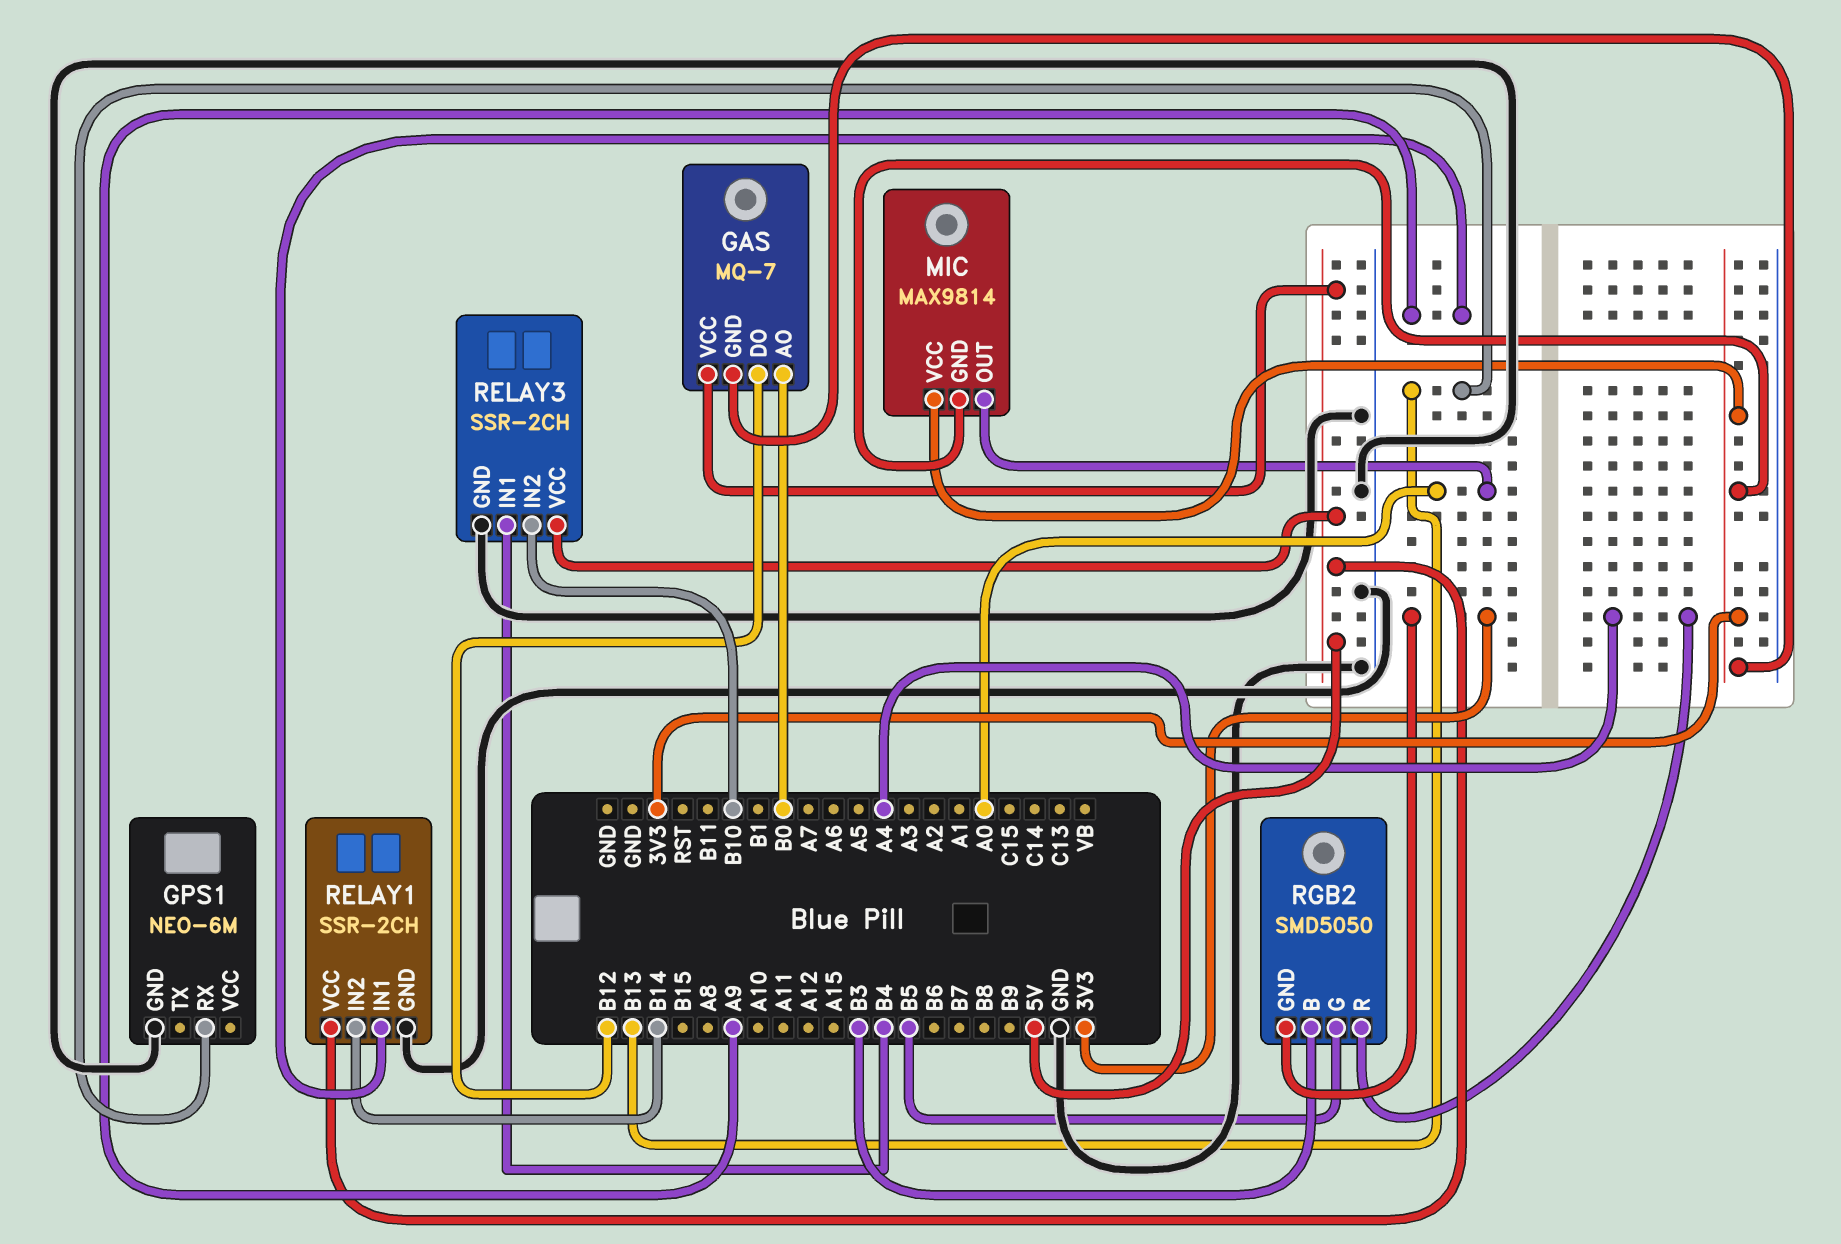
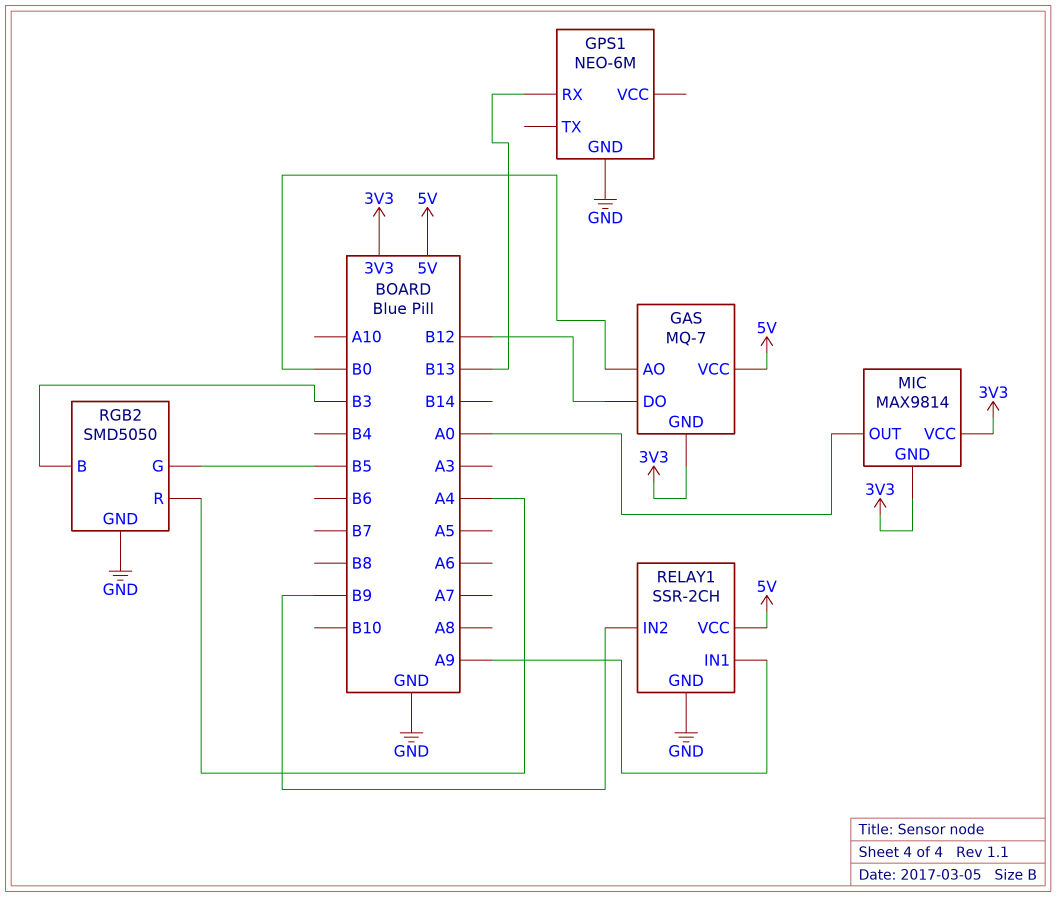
RELAY1 pin IN2: B14 -> B9
RELAY3: SSR-2CH -> none
RELAY3 pin GND: GND -> none
RELAY3 pin IN1: B4 -> none
RELAY3 pin IN2: B10 -> none
RELAY3 pin VCC: 5V -> none
RGB2 pin GND: 3V3 -> GND

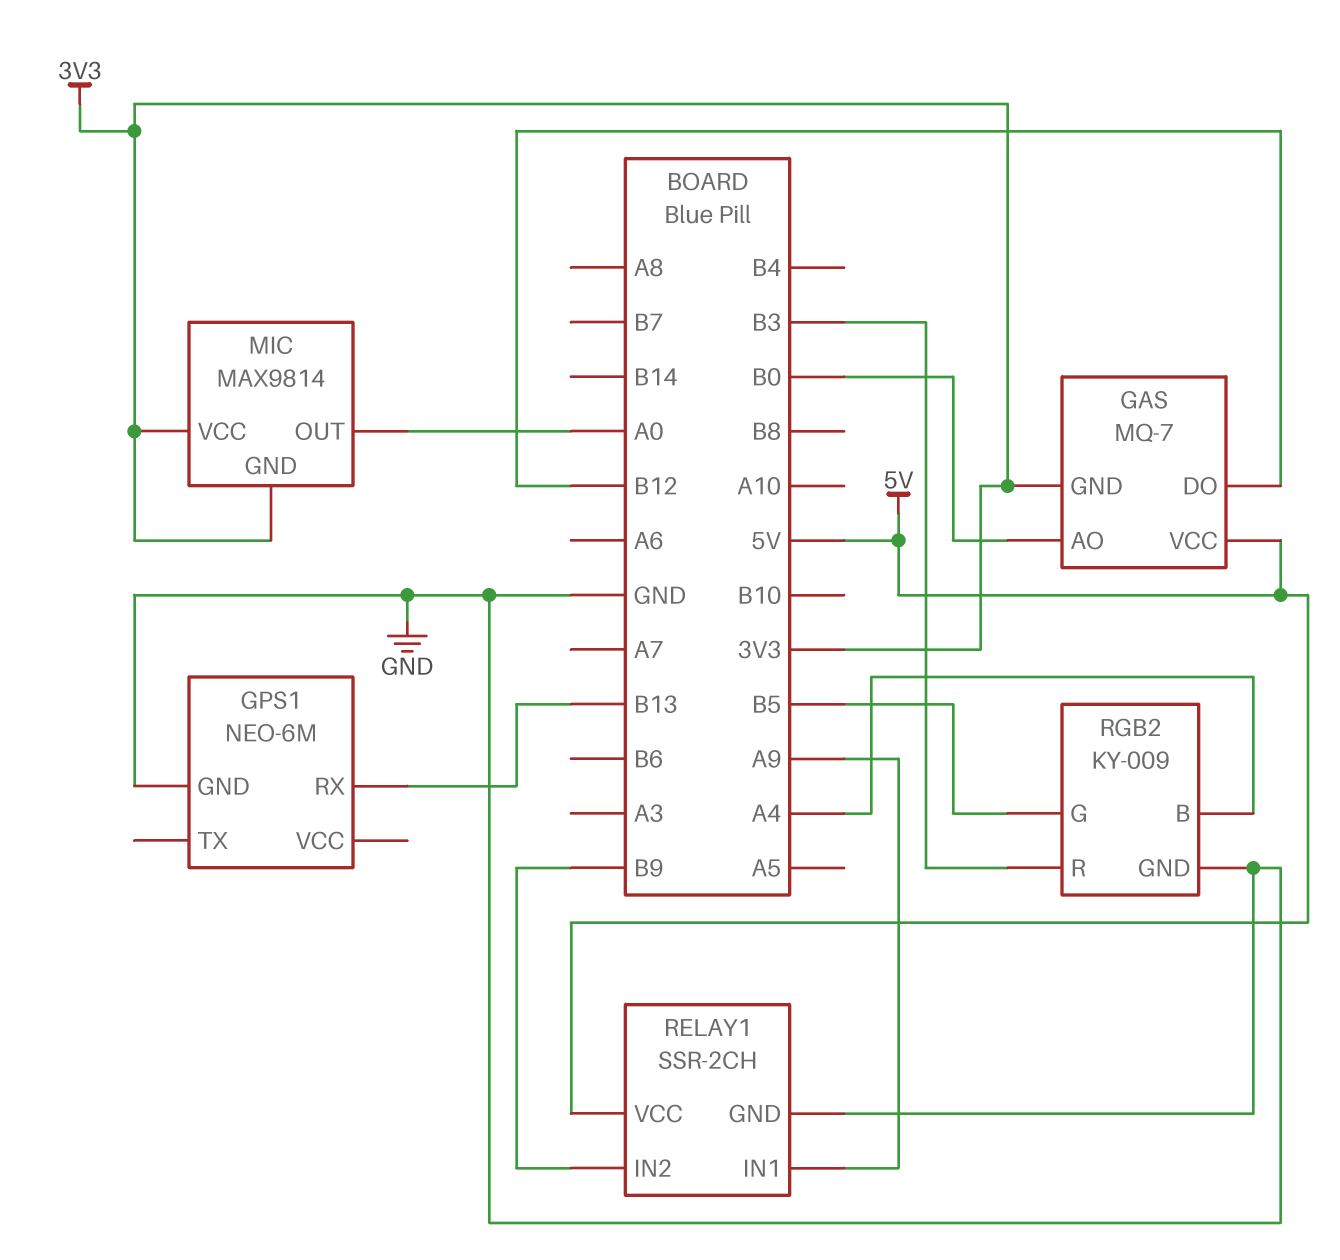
RGB2: SMD5050 -> KY-009
RGB2 pin B: B3 -> A4
RGB2 pin R: A4 -> B3

